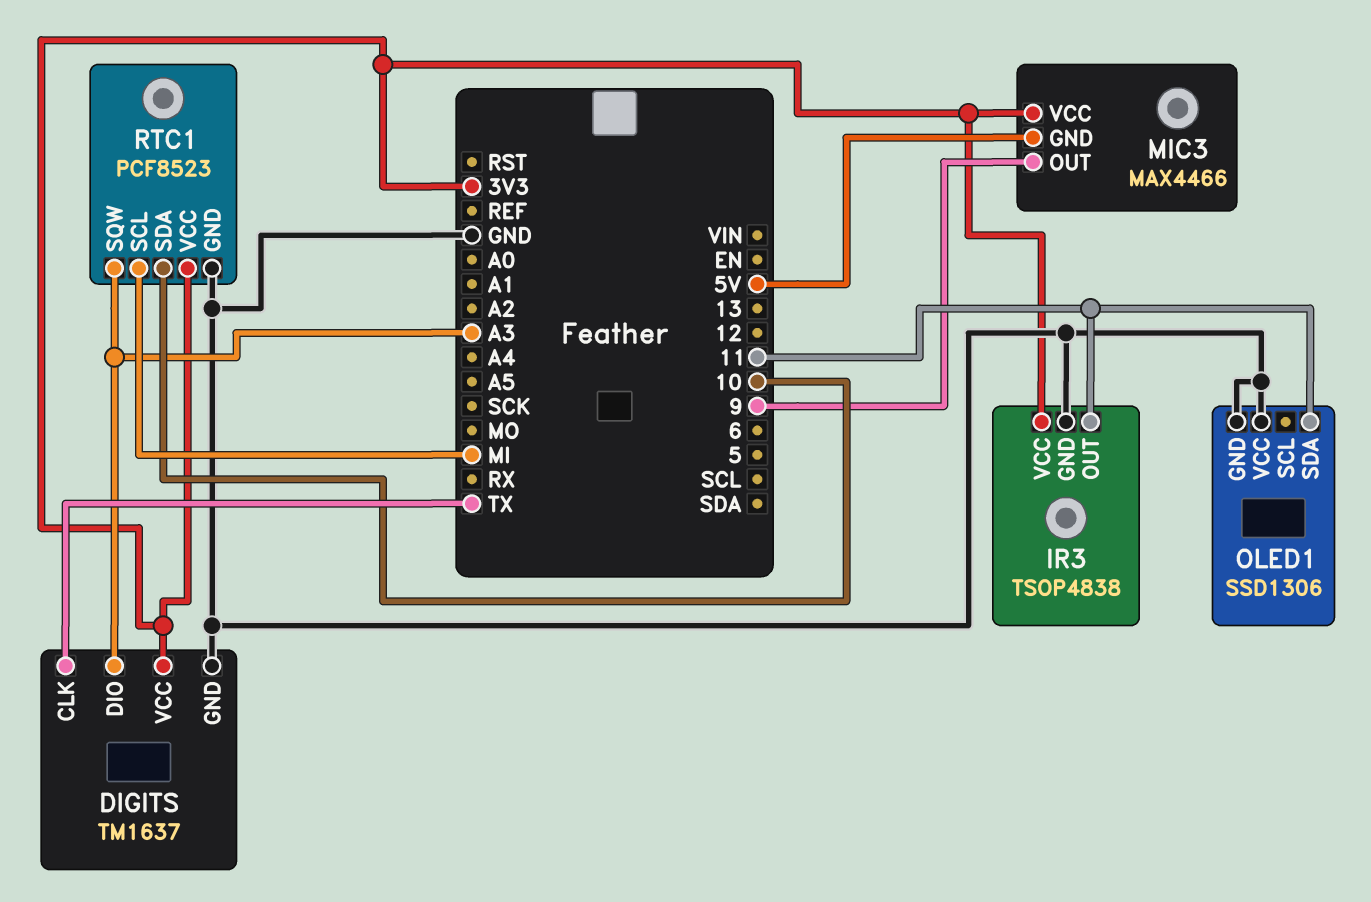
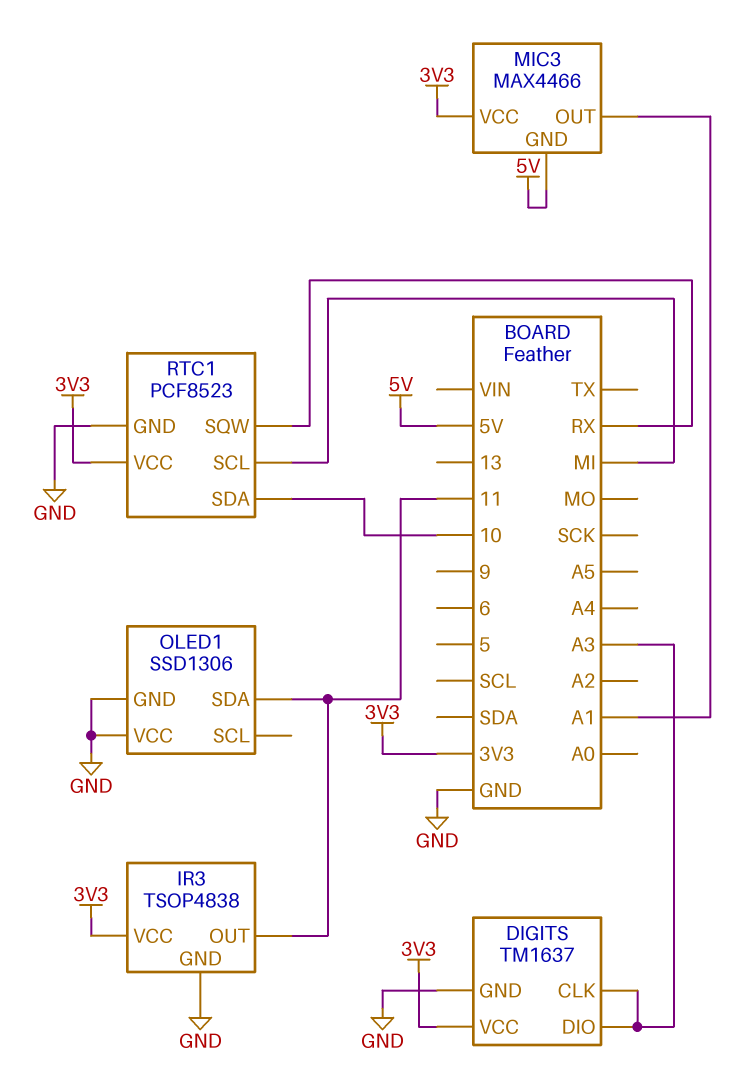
DIGITS pin CLK: TX -> A3
MIC3 pin OUT: 9 -> A1
RTC1 pin SQW: A3 -> RX

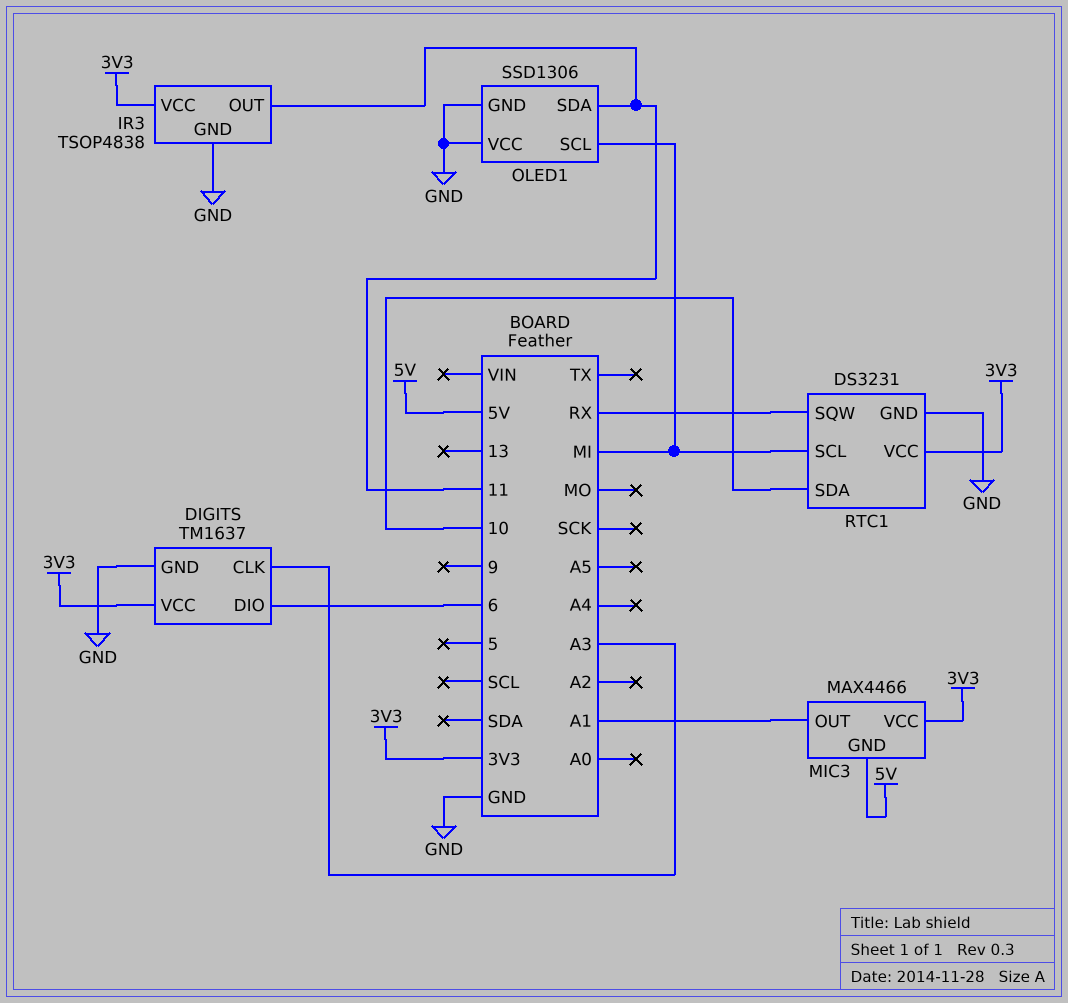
DIGITS pin DIO: A3 -> 6
OLED1 pin SCL: none -> MI
RTC1: PCF8523 -> DS3231

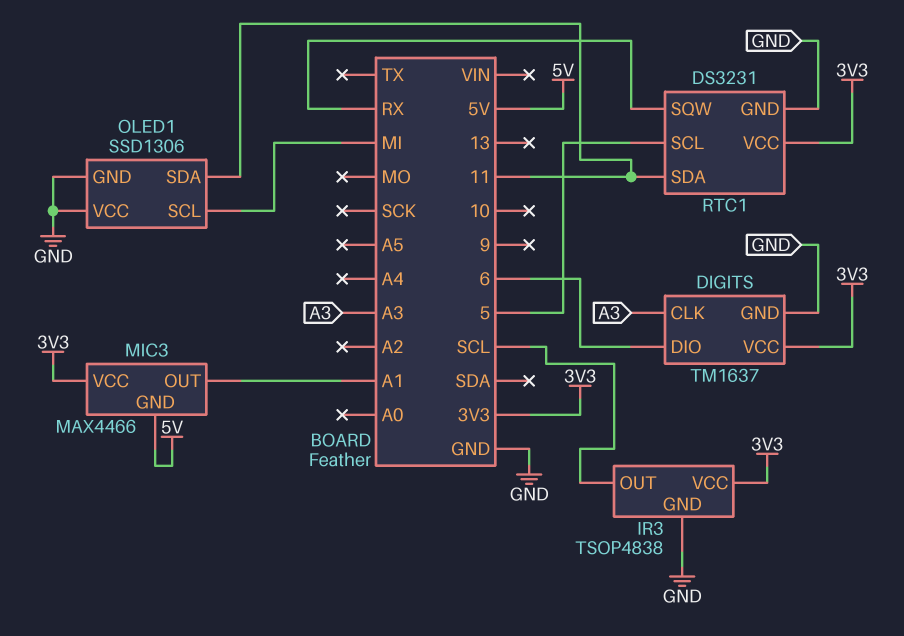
IR3 pin OUT: 11 -> SCL
RTC1 pin SCL: MI -> 5
RTC1 pin SDA: 10 -> 11

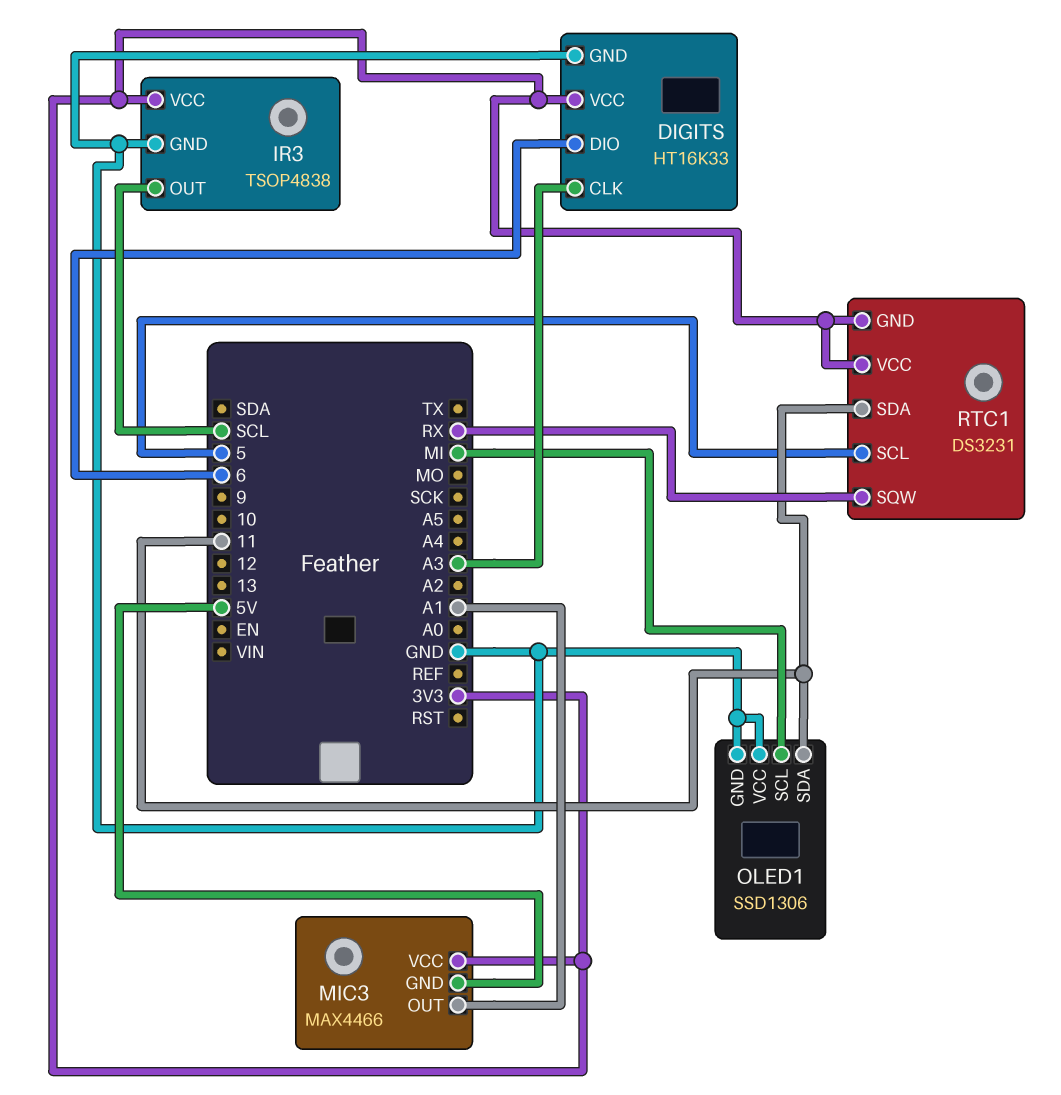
DIGITS: TM1637 -> HT16K33
RTC1 pin GND: GND -> 3V3

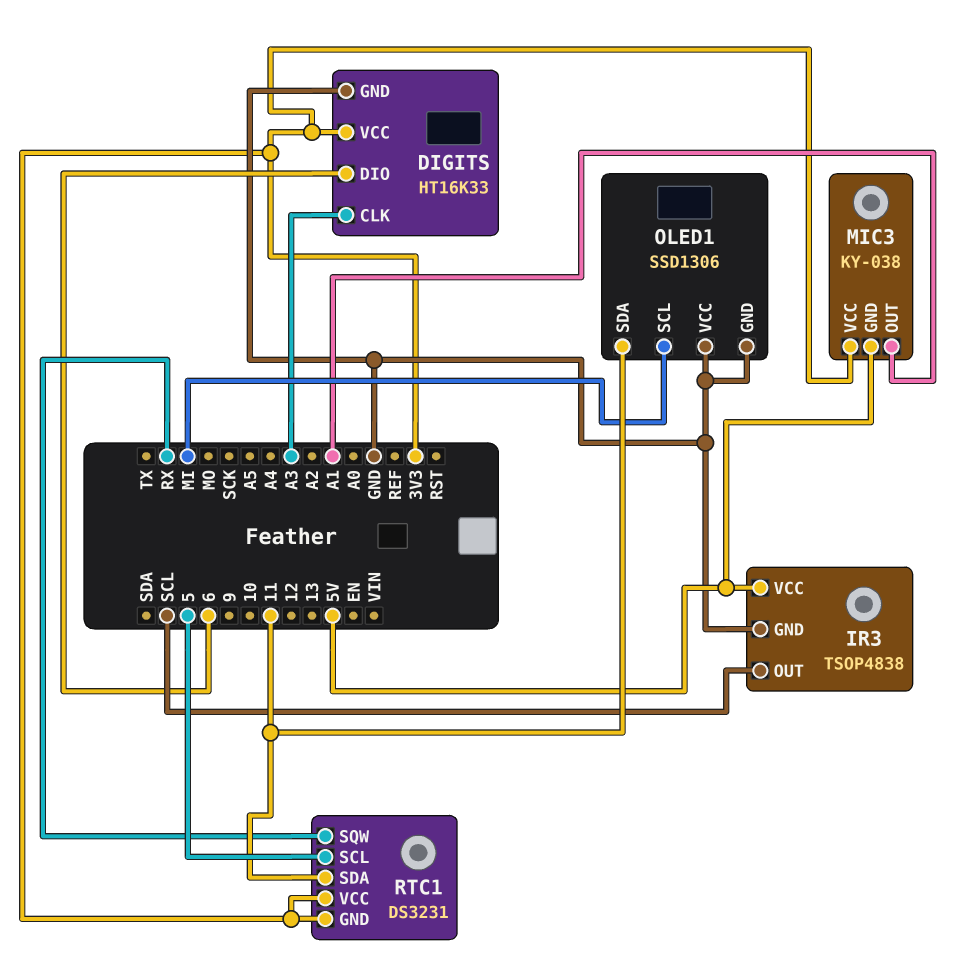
IR3 pin VCC: 3V3 -> 5V
MIC3: MAX4466 -> KY-038

